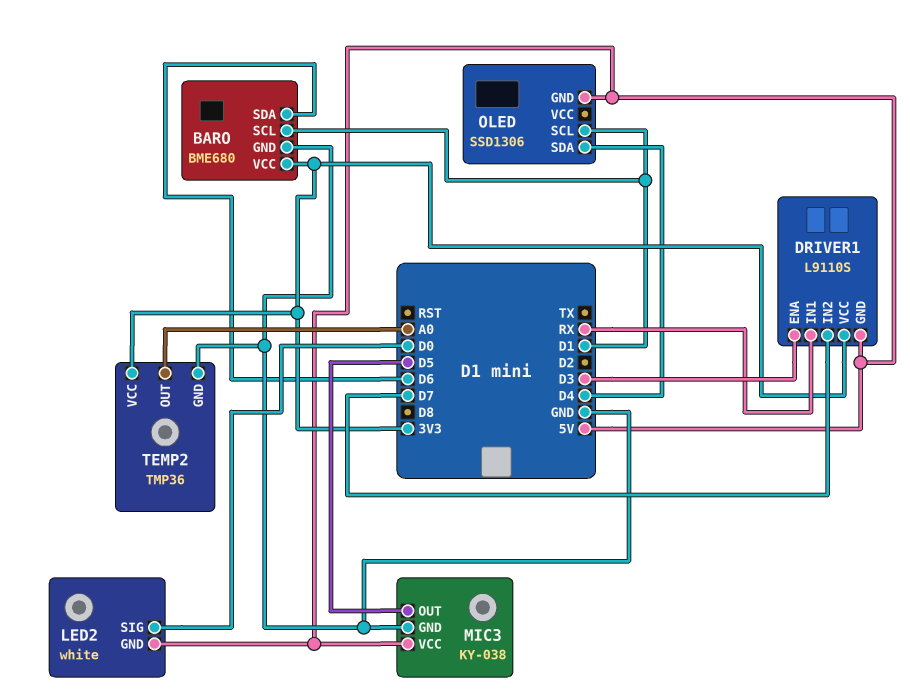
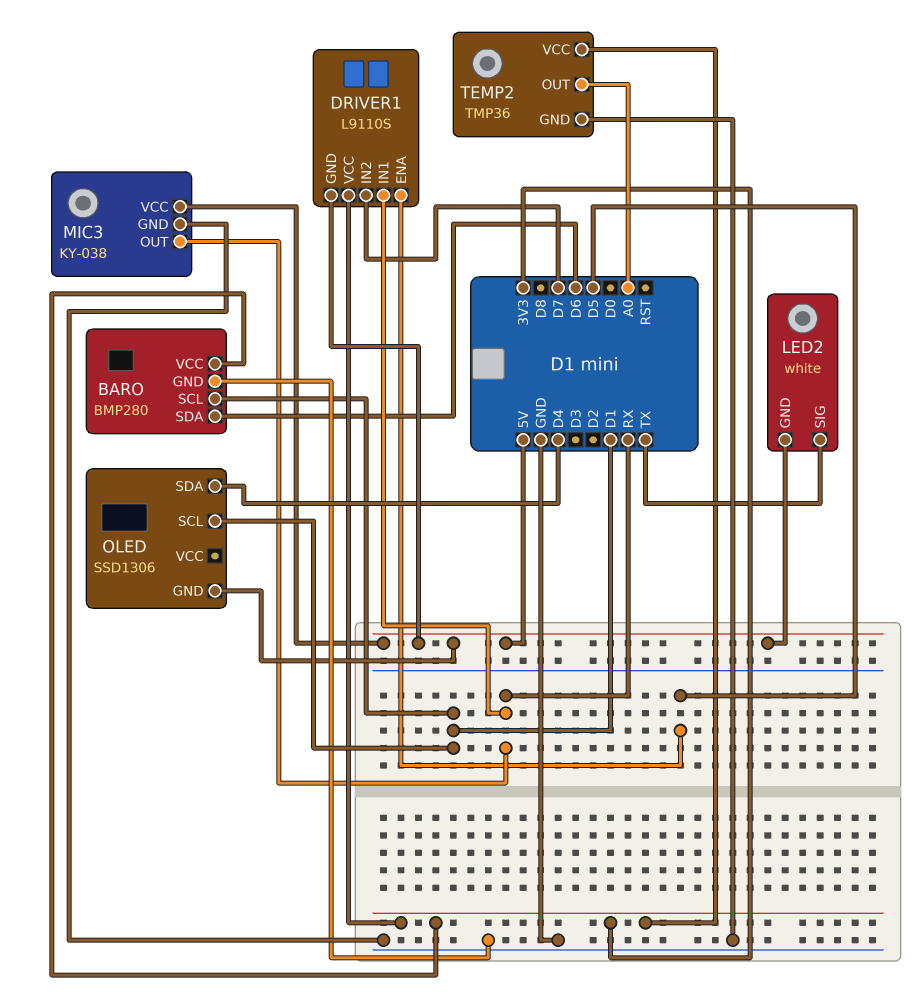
BARO: BME680 -> BMP280
DRIVER1 pin ENA: D3 -> D5
LED2 pin SIG: D0 -> TX
MIC3 pin OUT: D5 -> RX

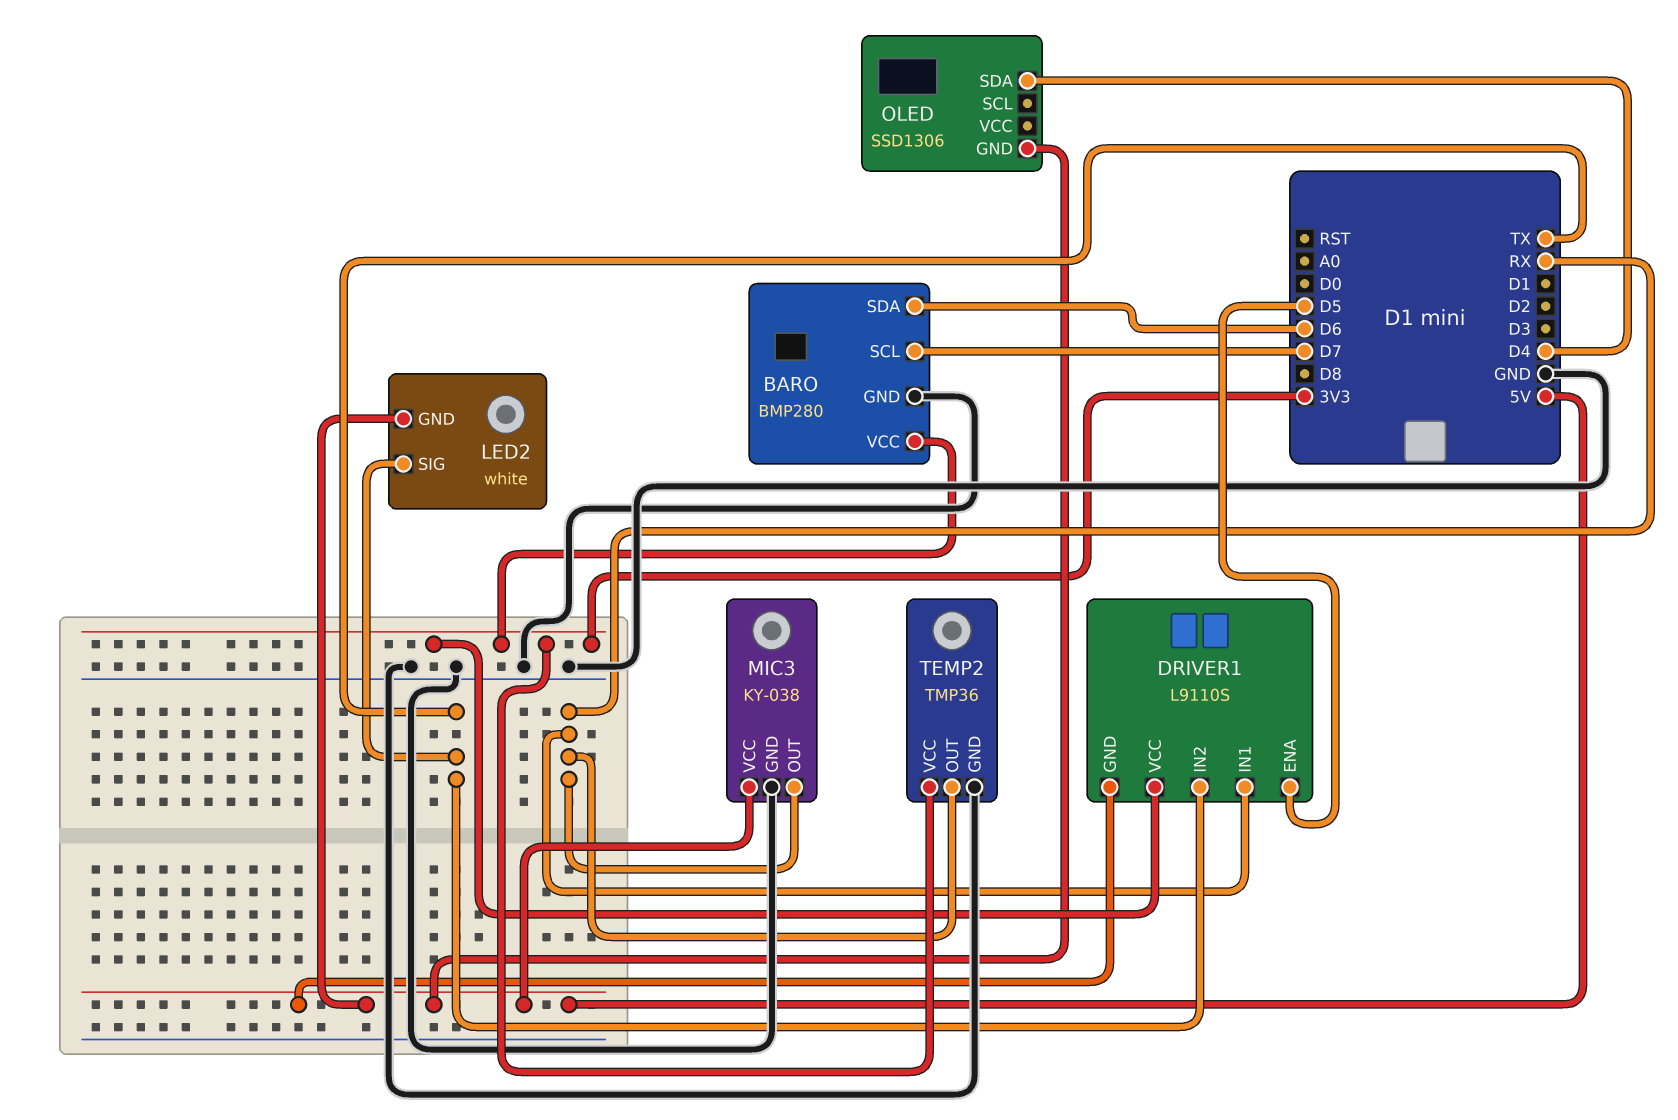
BARO pin SCL: D1 -> D7
DRIVER1 pin IN2: D7 -> TX
OLED pin SCL: D1 -> none
TEMP2 pin OUT: A0 -> RX

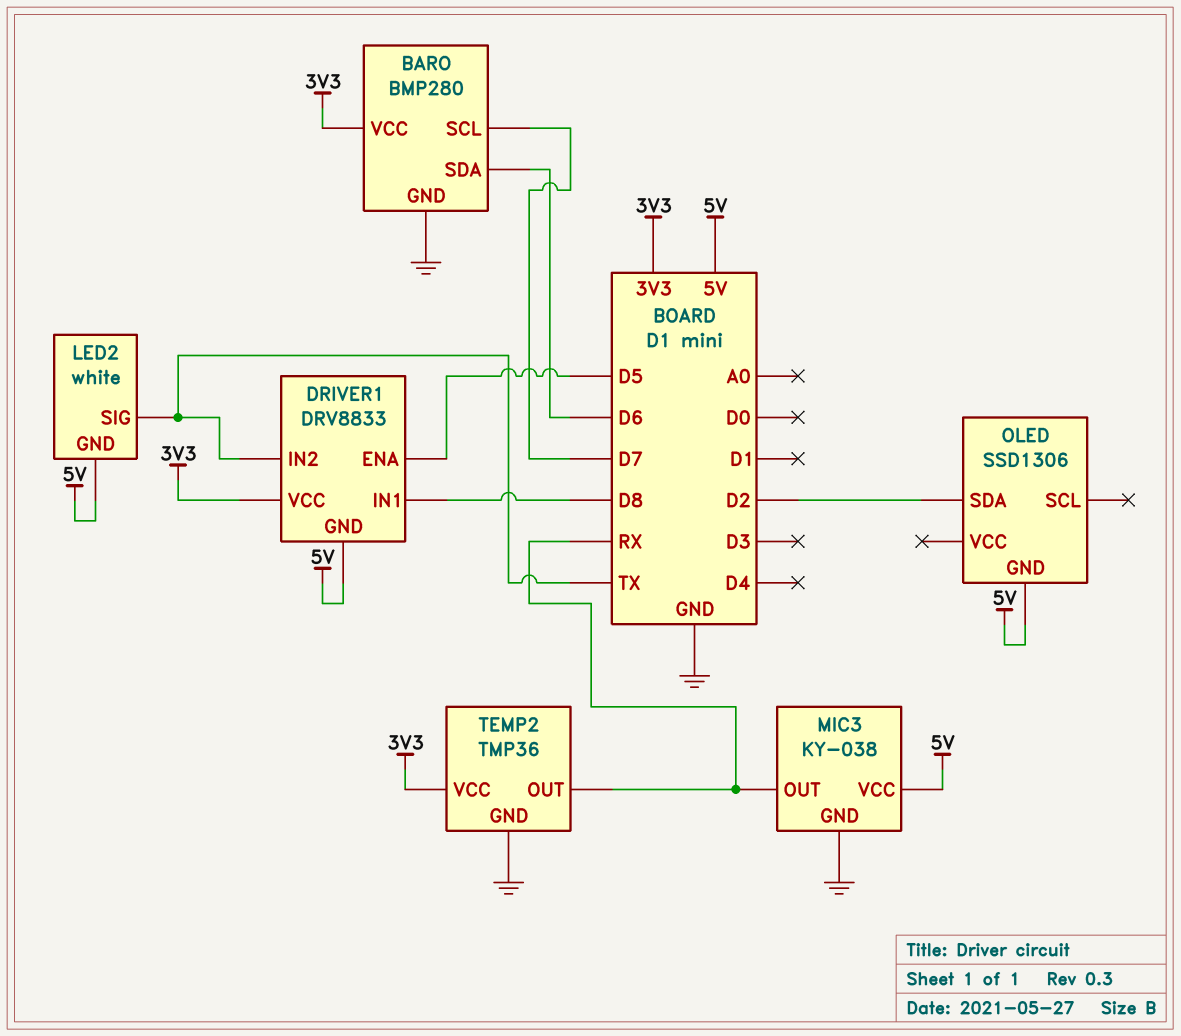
DRIVER1: L9110S -> DRV8833
DRIVER1 pin IN1: RX -> D8
OLED pin SDA: D4 -> D2

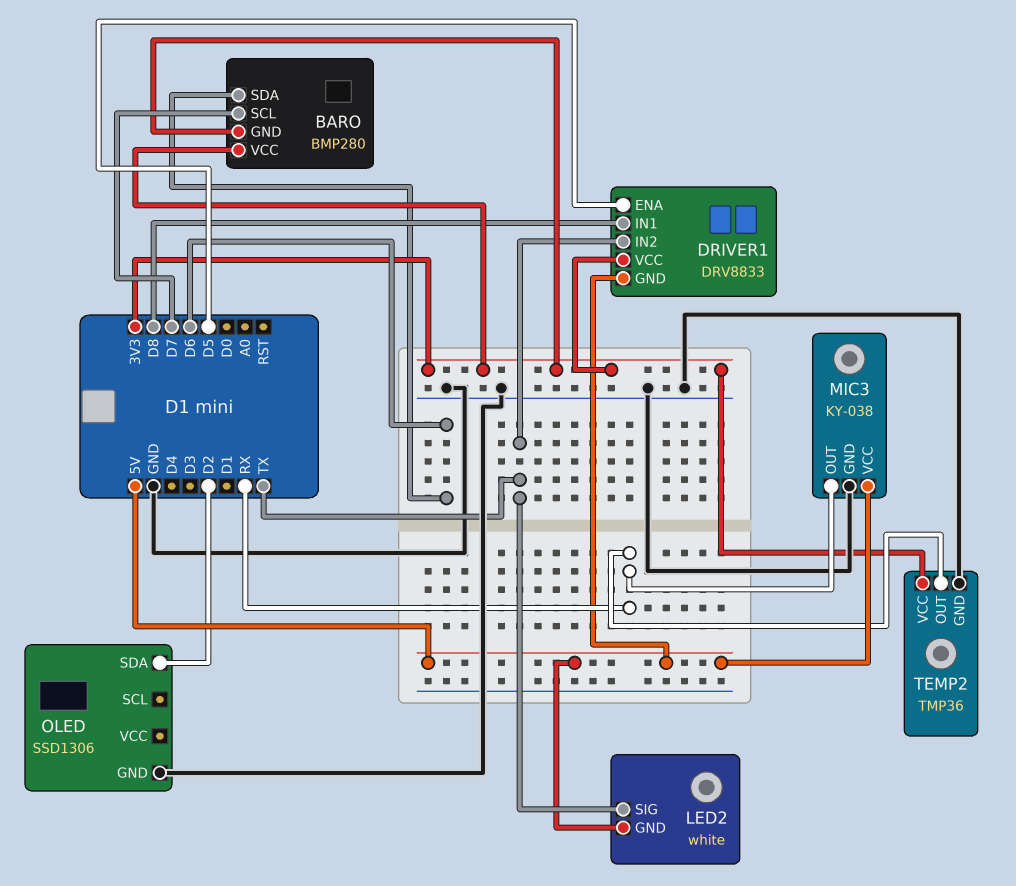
BARO pin GND: GND -> 3V3
OLED pin GND: 5V -> GND

